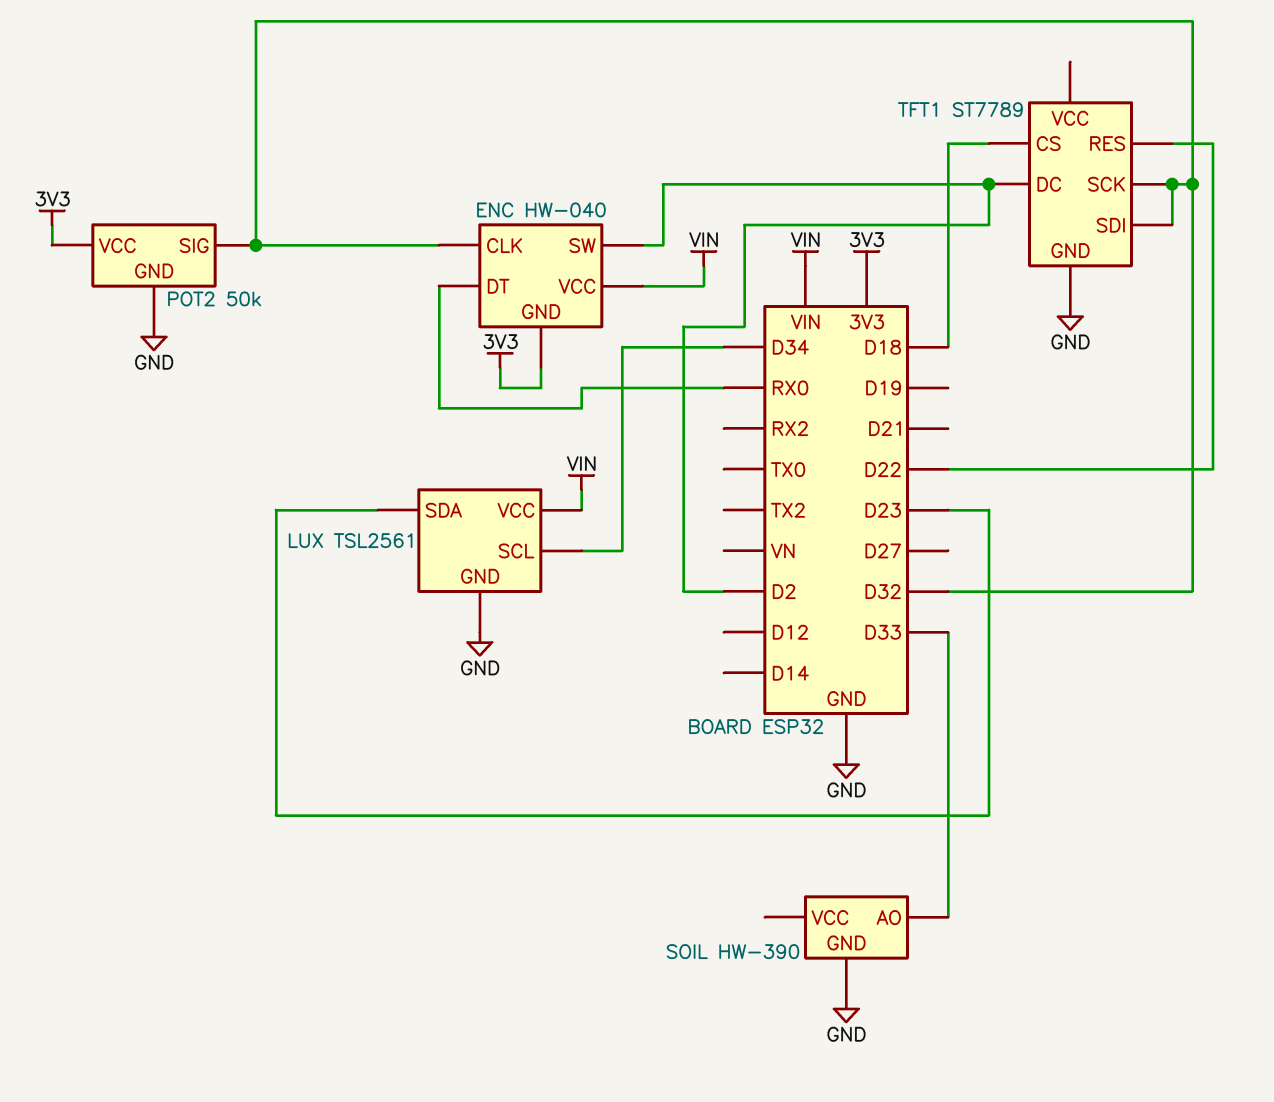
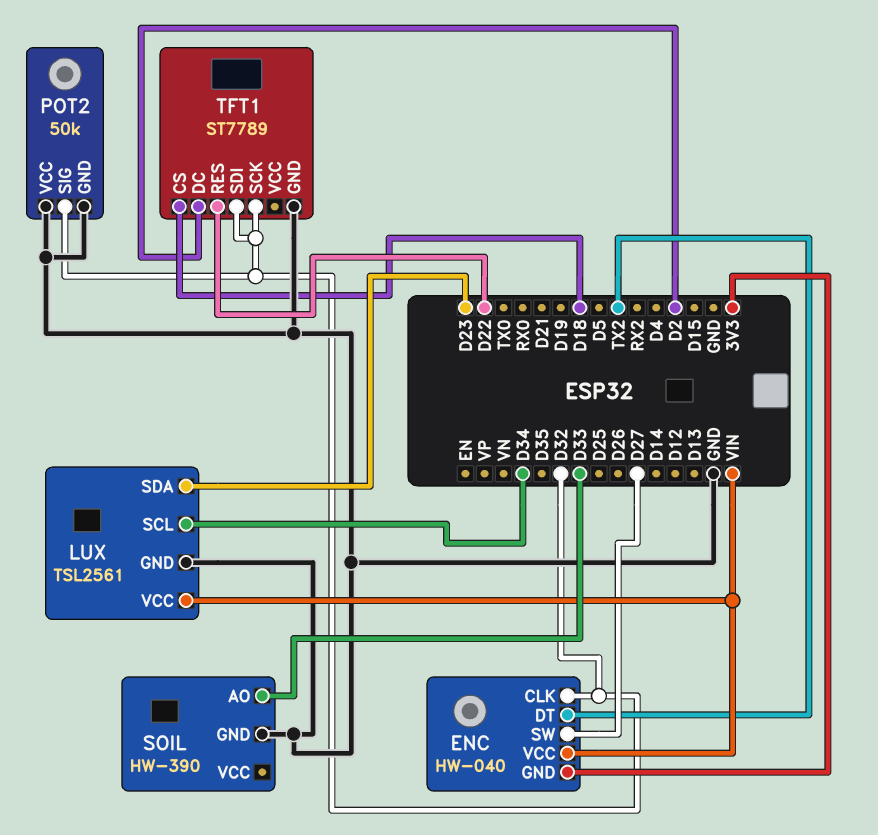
ENC pin DT: RX0 -> TX2
ENC pin SW: D2 -> D27
POT2 pin VCC: 3V3 -> GND

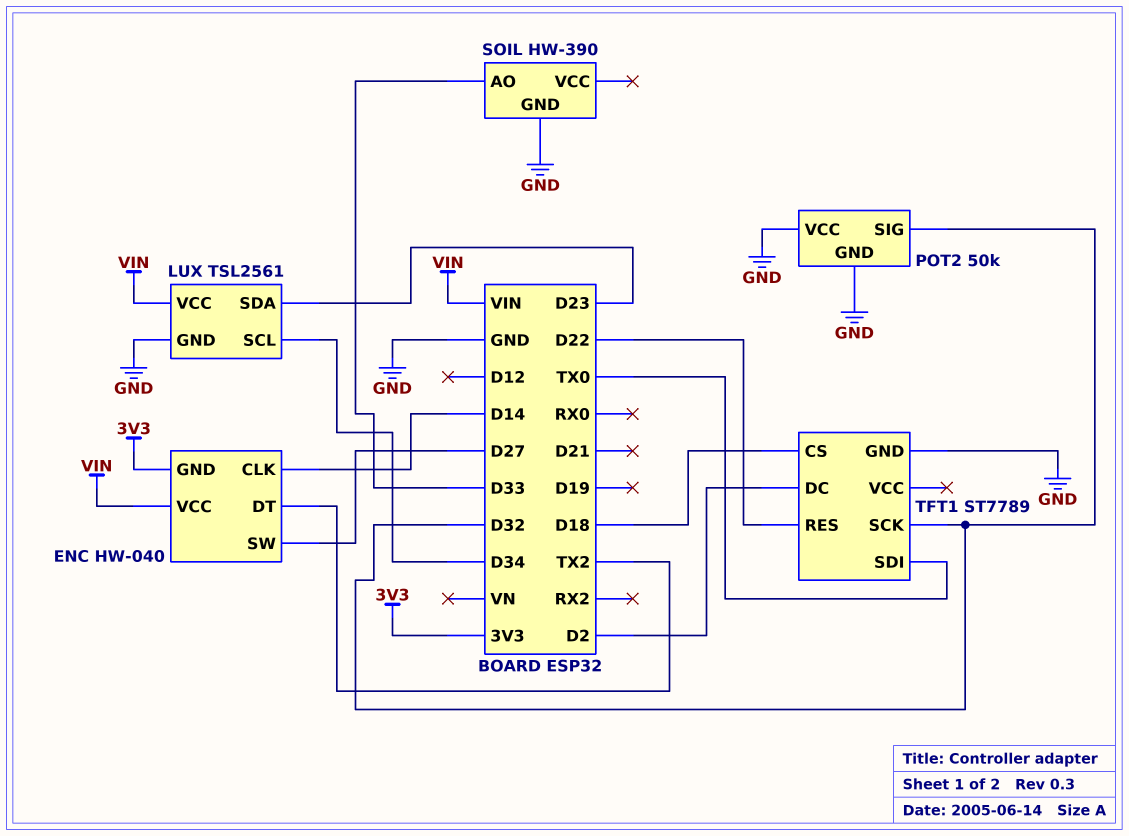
ENC pin CLK: D32 -> D14
TFT1 pin SDI: D32 -> TX0

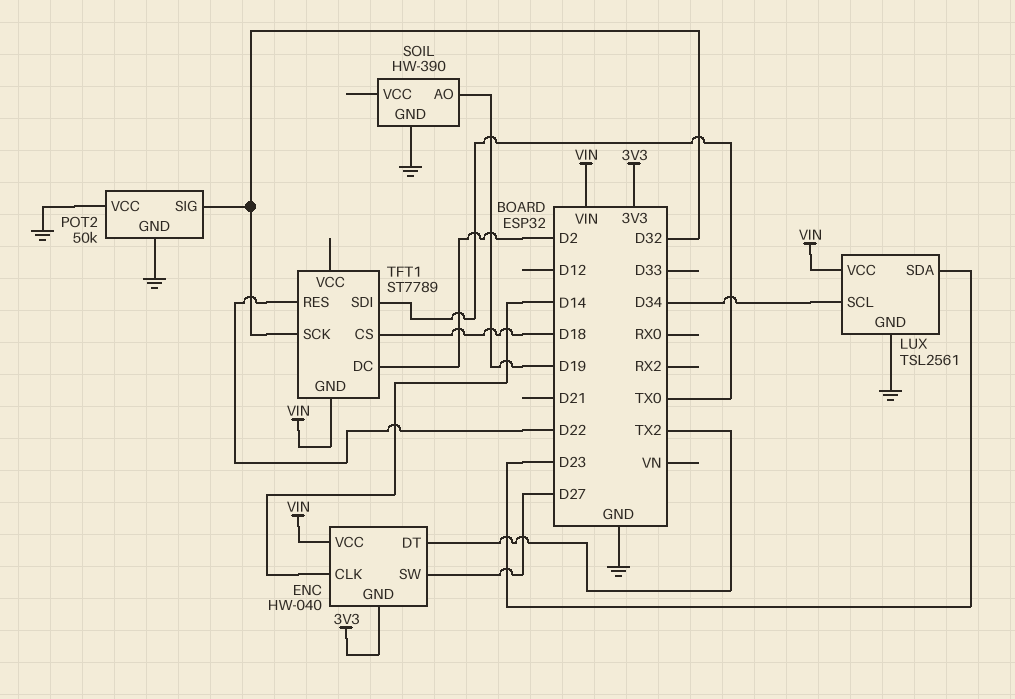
SOIL pin AO: D33 -> D19
TFT1 pin GND: GND -> VIN

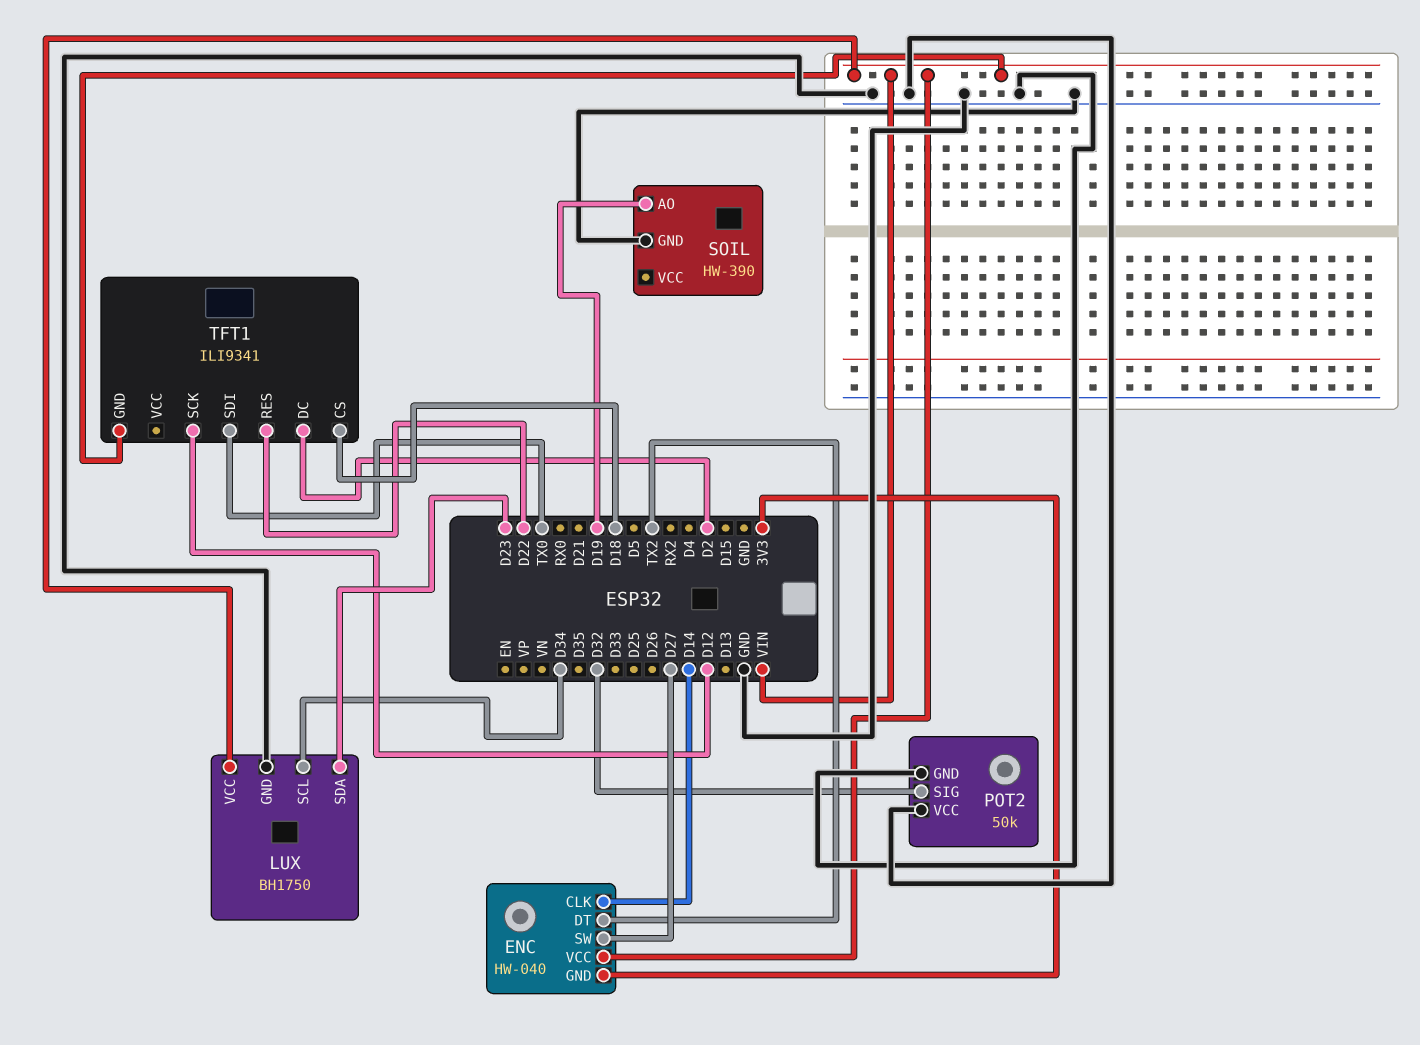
LUX: TSL2561 -> BH1750
TFT1: ST7789 -> ILI9341
TFT1 pin SCK: D32 -> D12

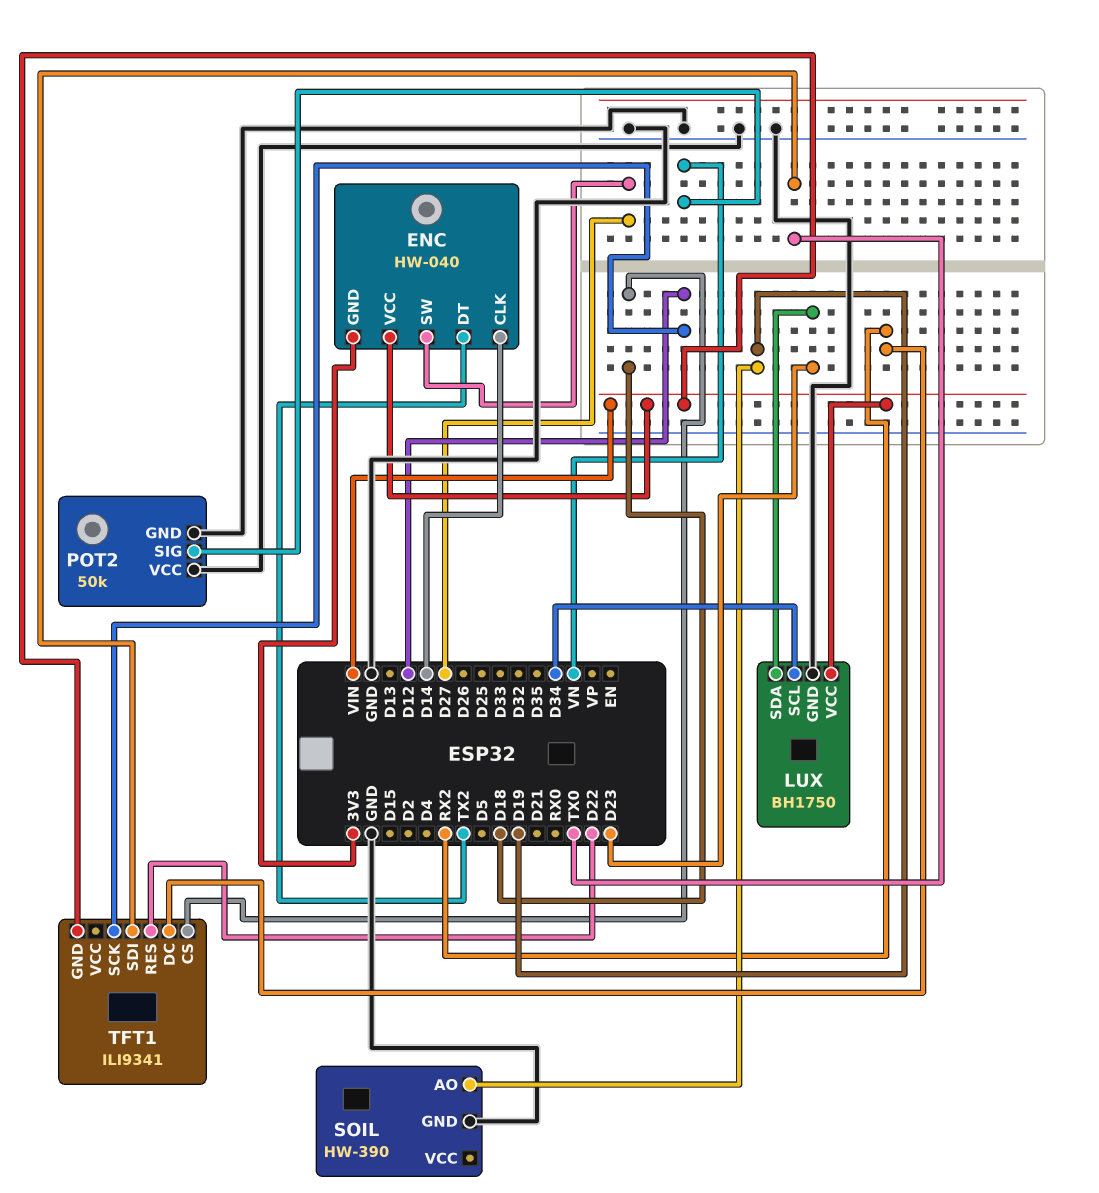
POT2 pin SIG: D32 -> VN
TFT1 pin DC: D2 -> RX2

